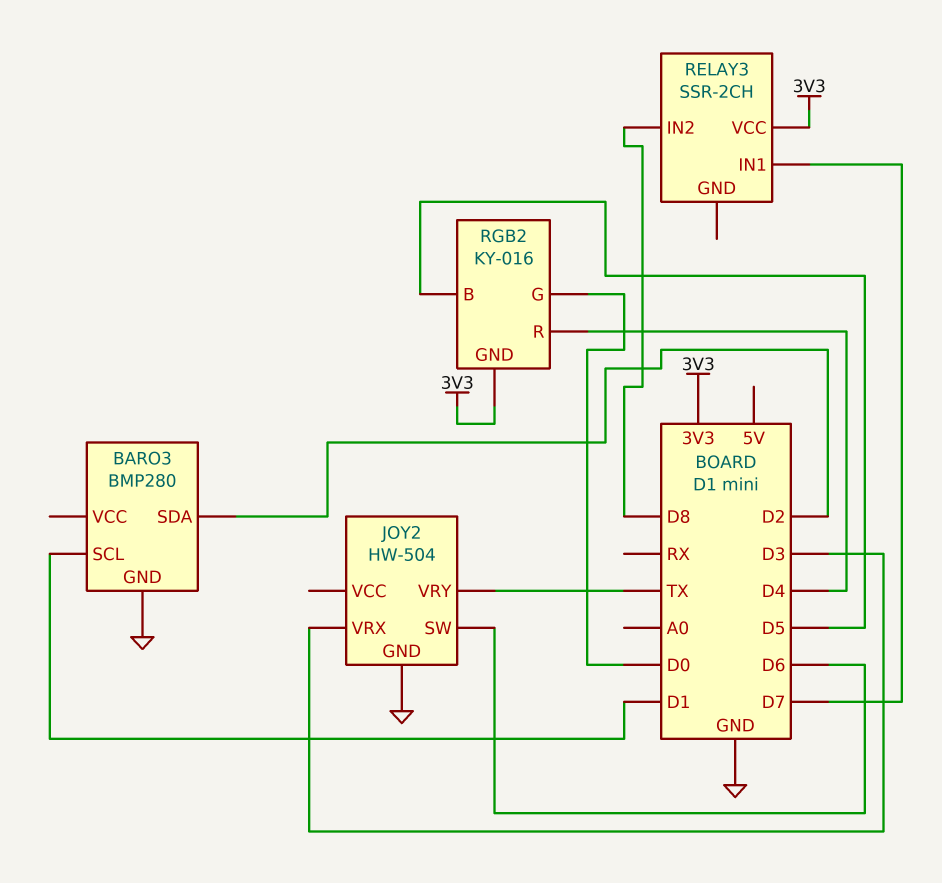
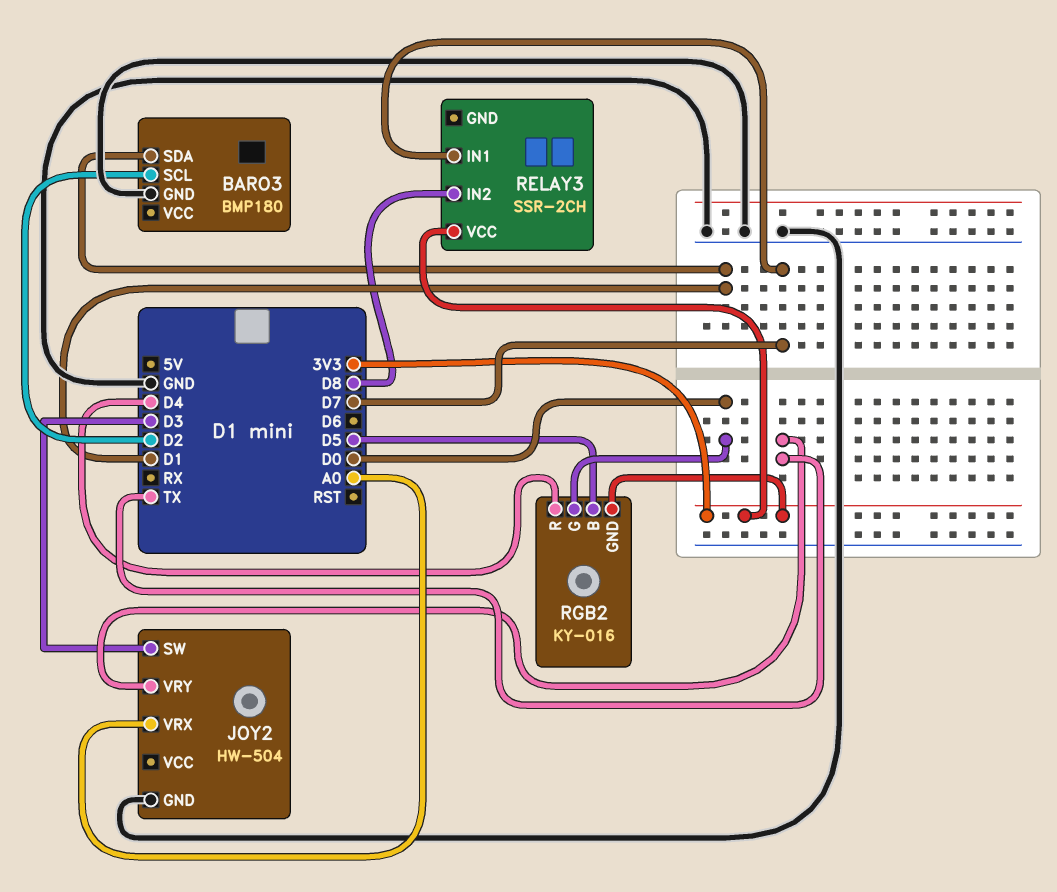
BARO3: BMP280 -> BMP180
BARO3 pin SCL: D1 -> D2
BARO3 pin SDA: D2 -> D1
JOY2 pin SW: D6 -> D3
JOY2 pin VRX: D3 -> A0

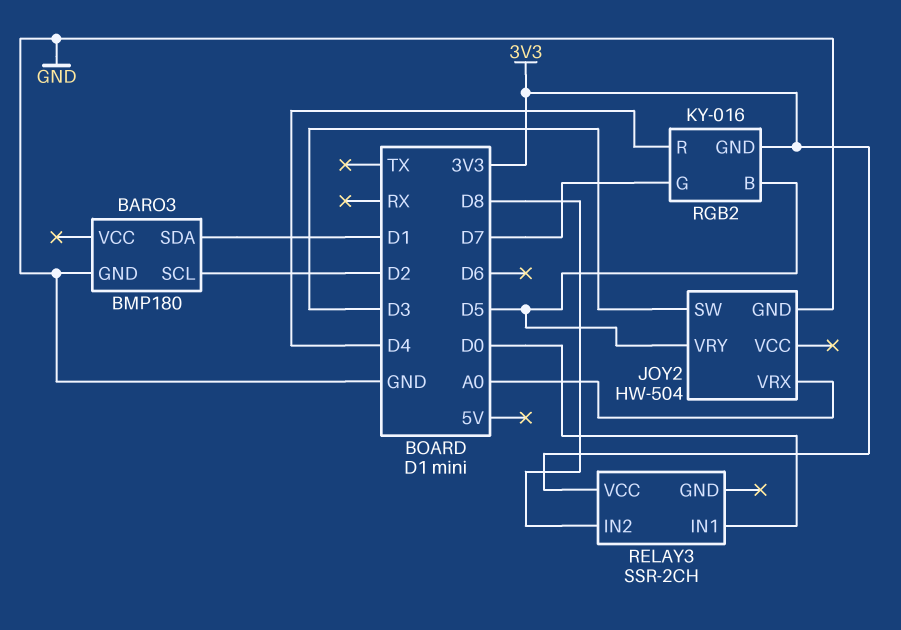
JOY2 pin VRY: TX -> D5
RELAY3 pin IN1: D7 -> D0
RGB2 pin G: D0 -> D7

